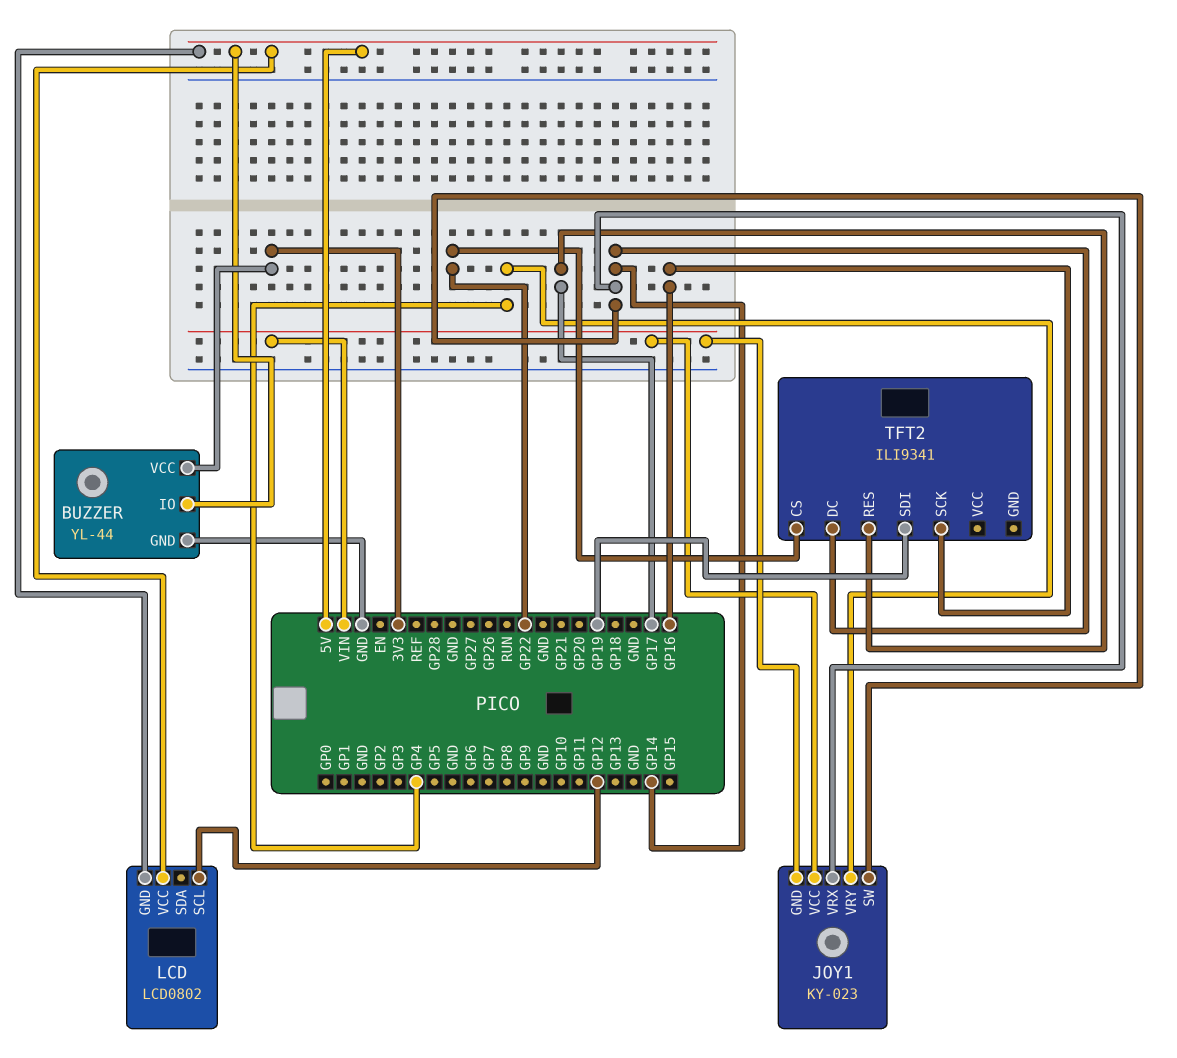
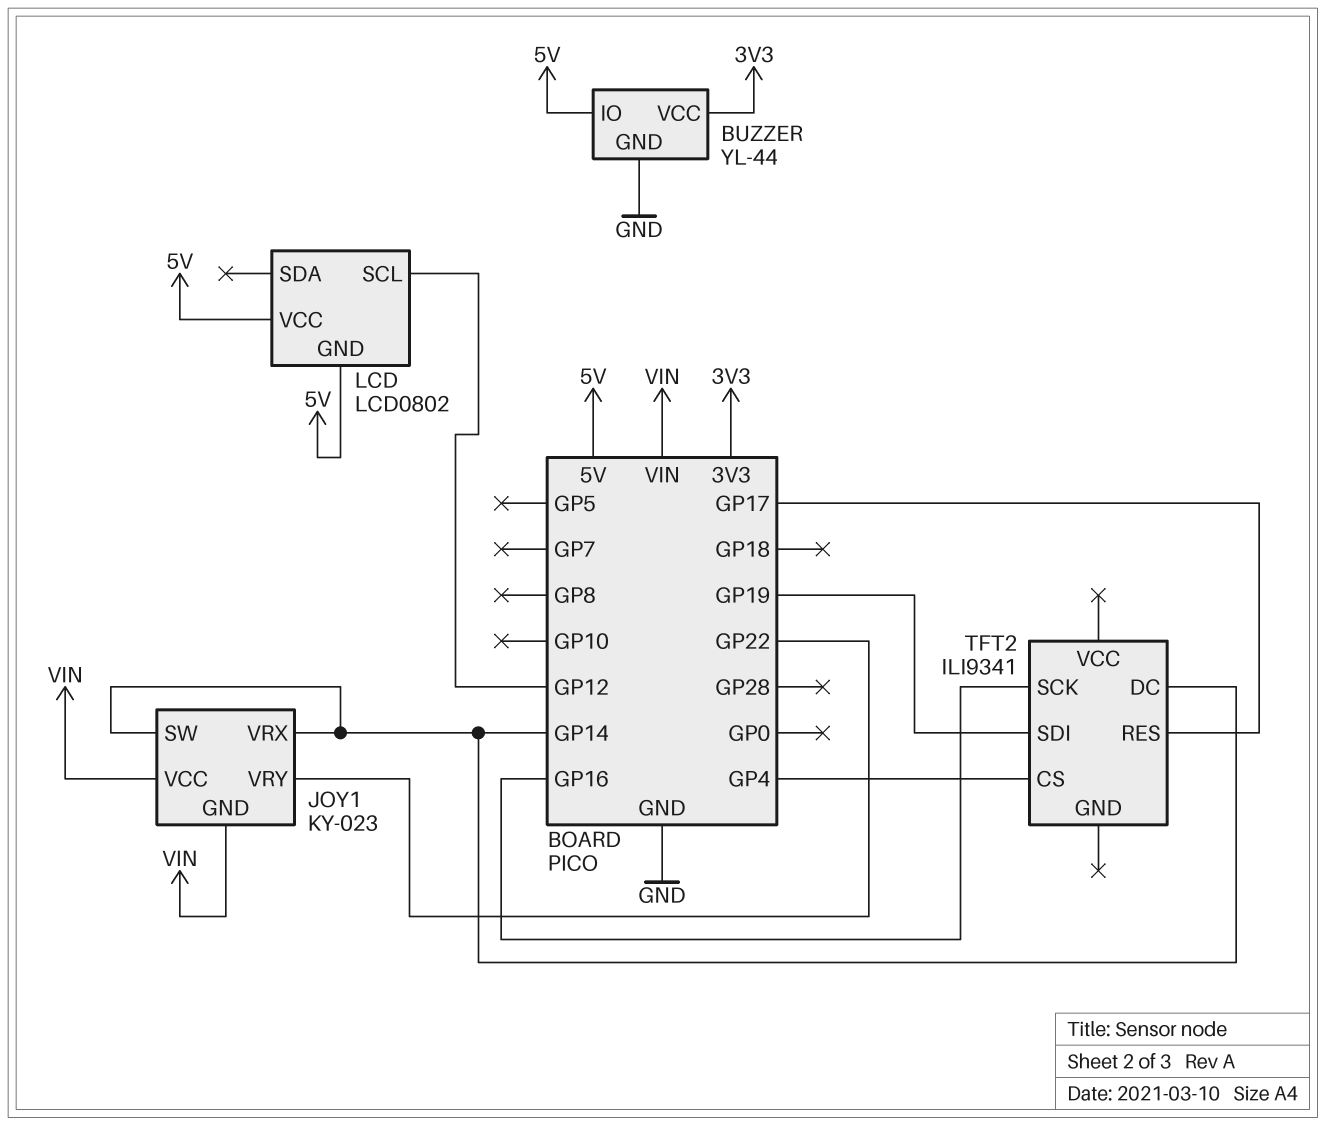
JOY1 pin VRY: GP4 -> GP22
TFT2 pin CS: GP22 -> GP4

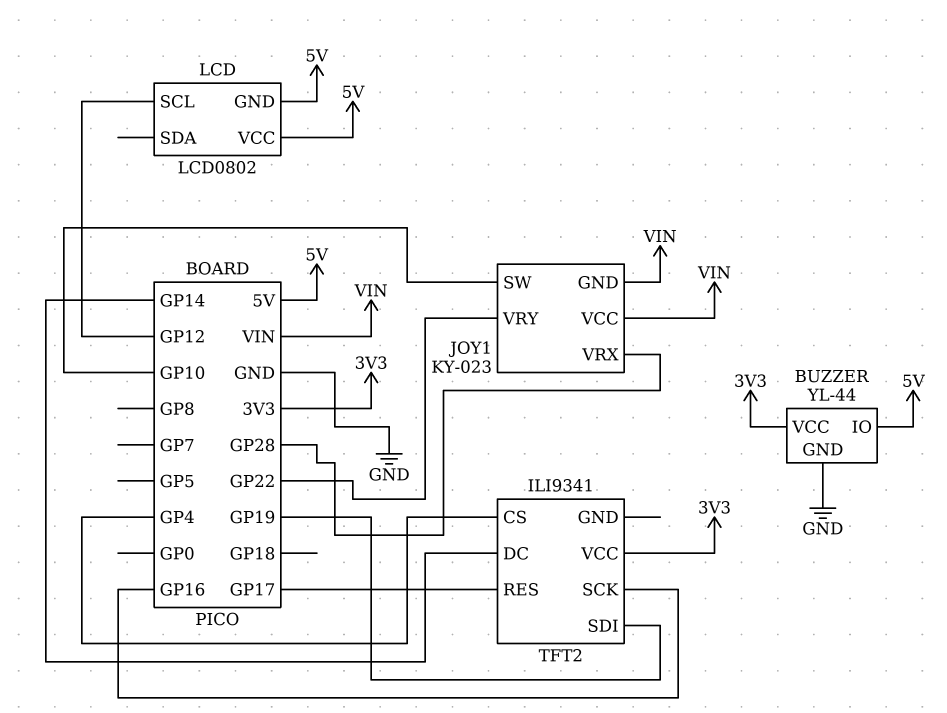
JOY1 pin SW: GP14 -> GP10
JOY1 pin VRX: GP14 -> GP28
TFT2 pin VCC: none -> 3V3

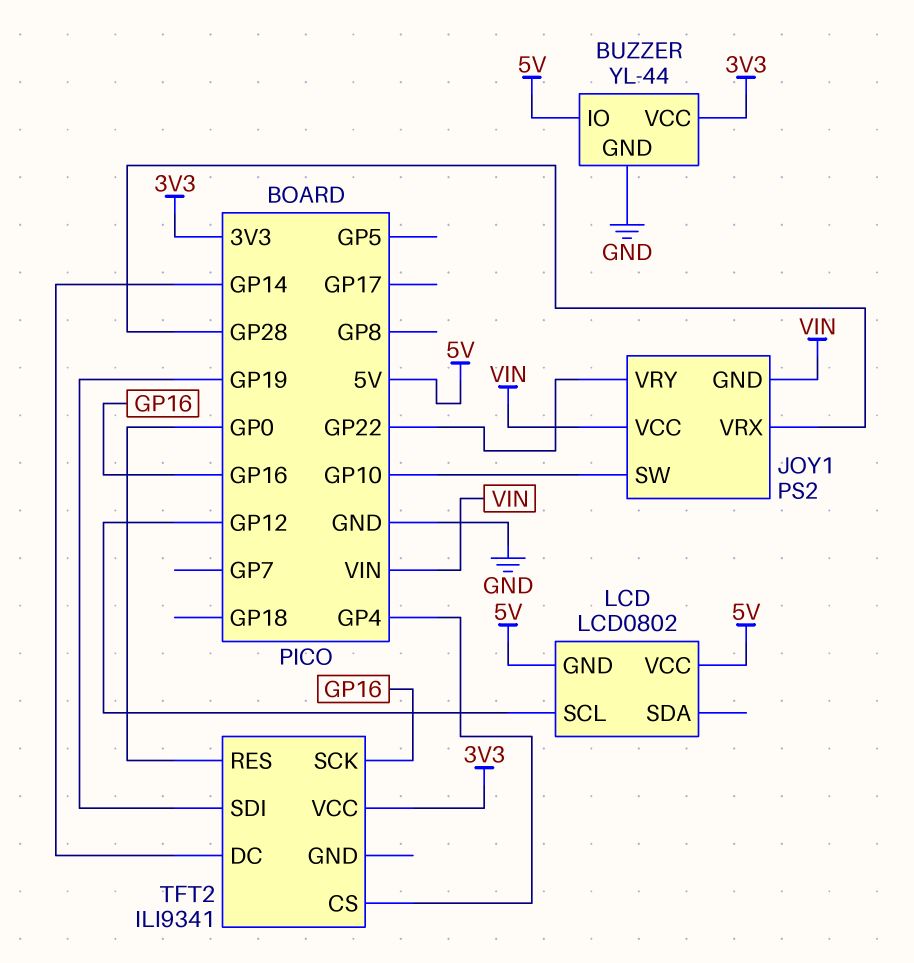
JOY1: KY-023 -> PS2
TFT2 pin RES: GP17 -> GP0

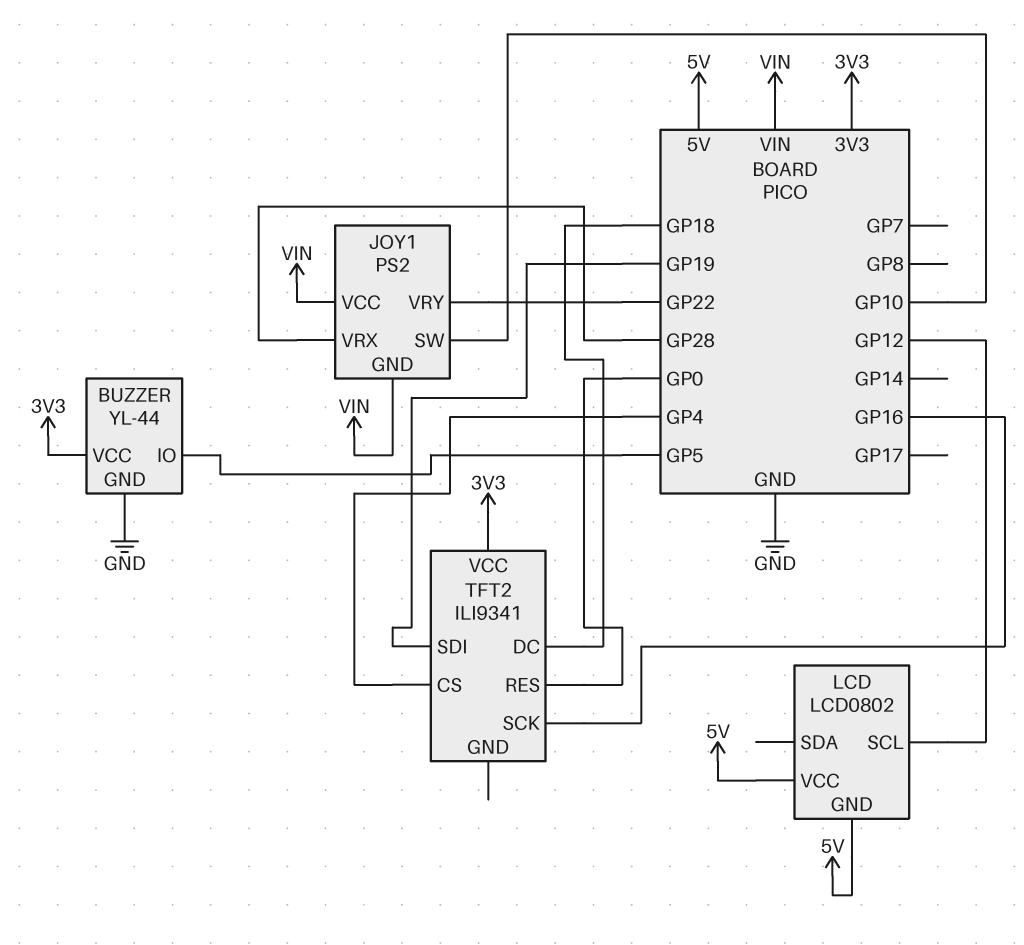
BUZZER pin IO: 5V -> GP5
TFT2 pin DC: GP14 -> GP18

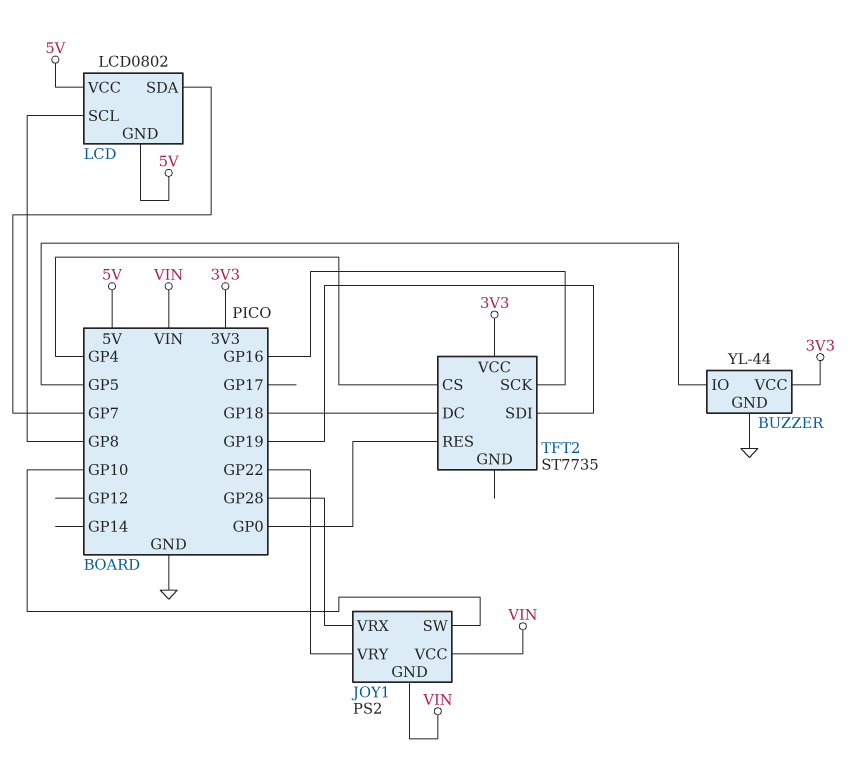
LCD pin SCL: GP12 -> GP8
LCD pin SDA: none -> GP7
TFT2: ILI9341 -> ST7735

